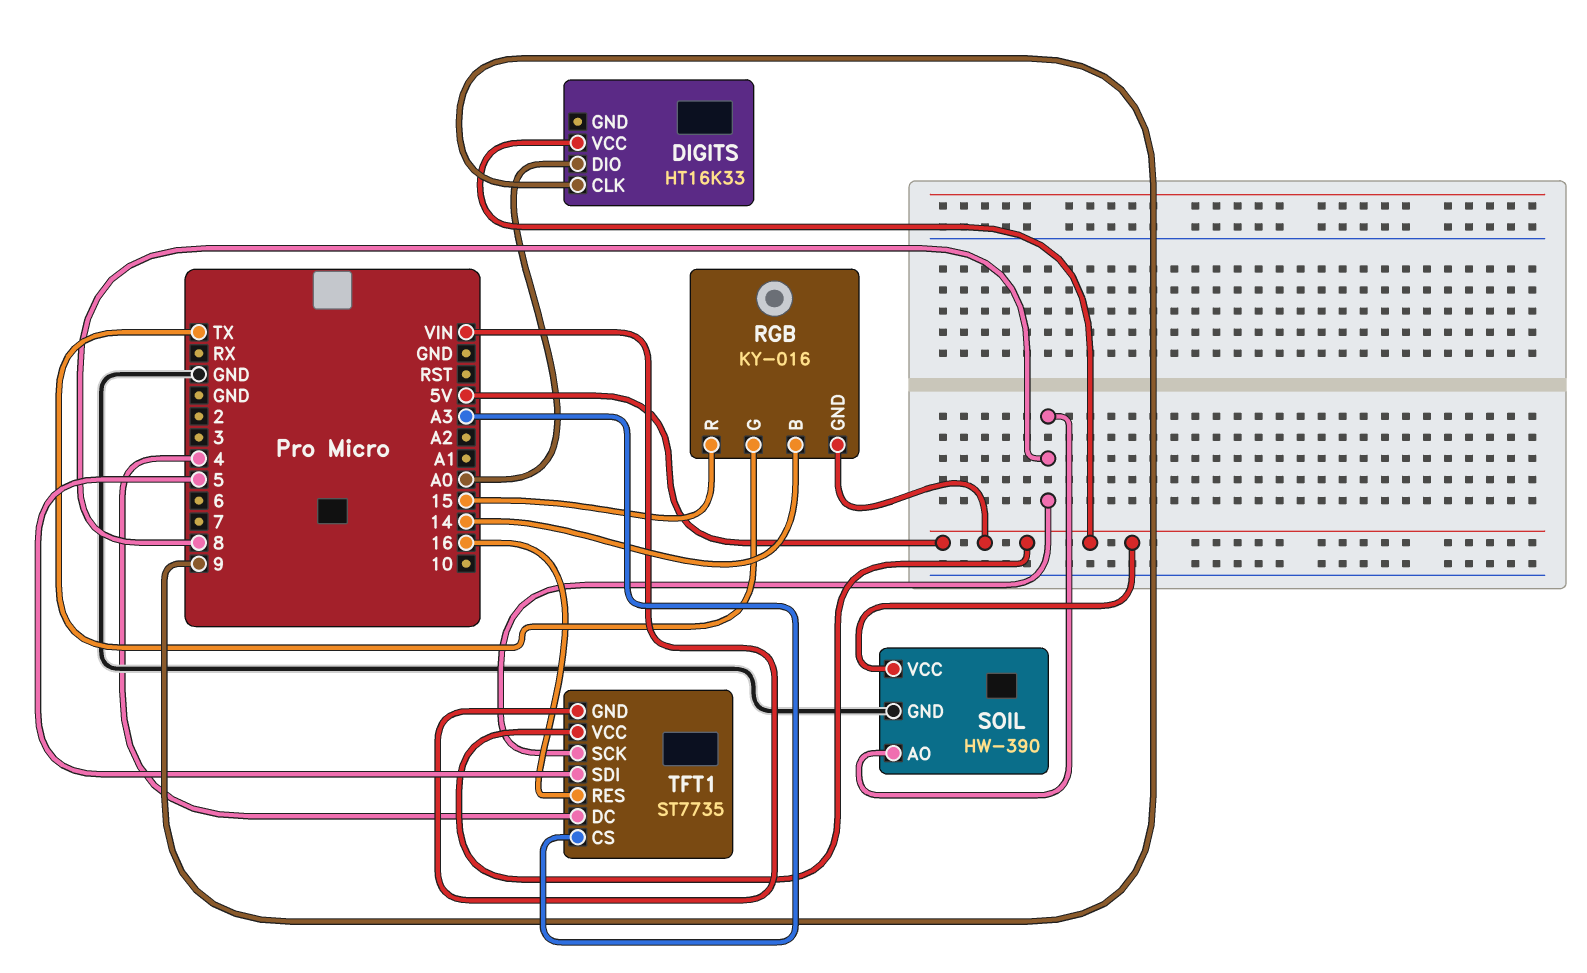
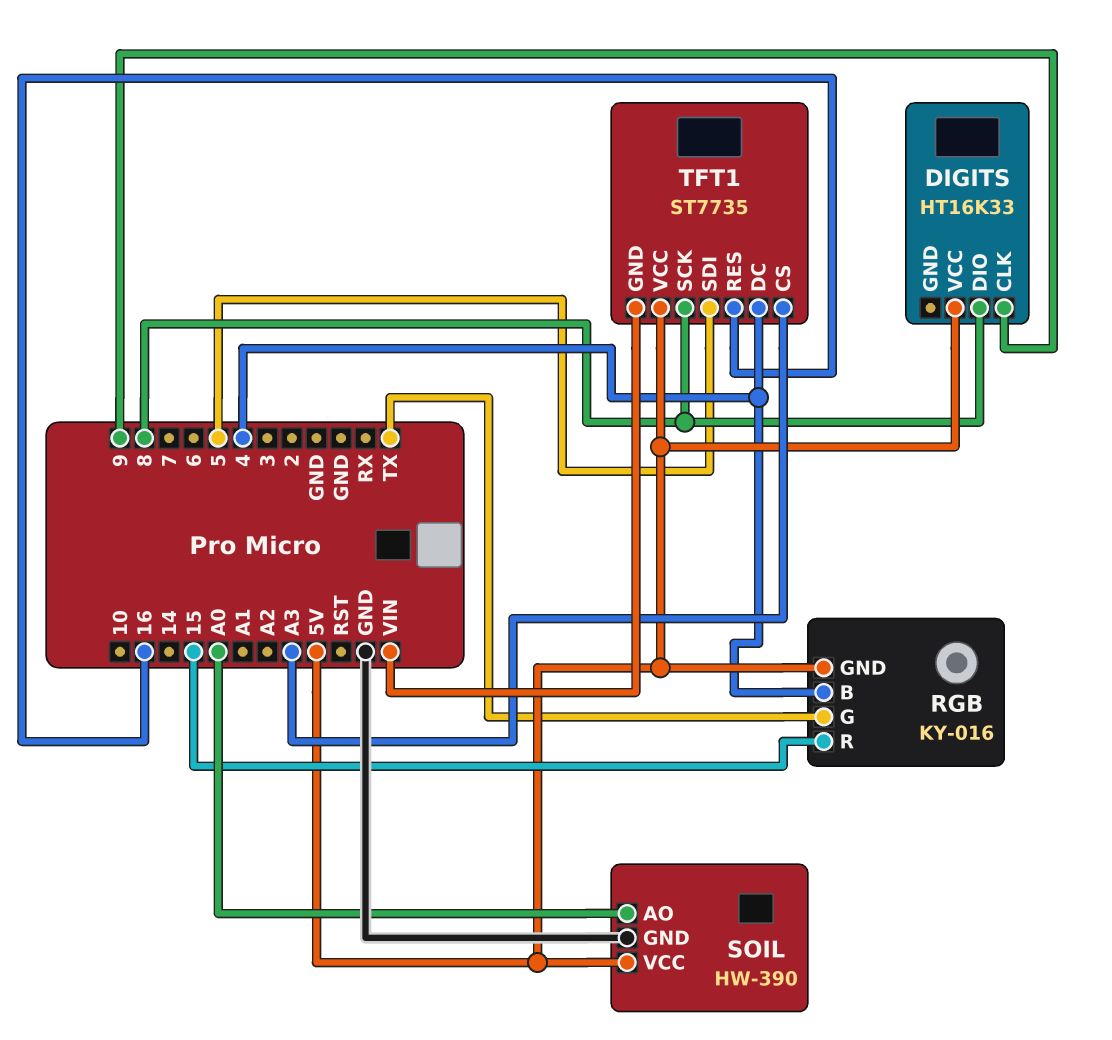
DIGITS pin DIO: A0 -> 8
RGB pin B: 14 -> 4
SOIL pin AO: 8 -> A0

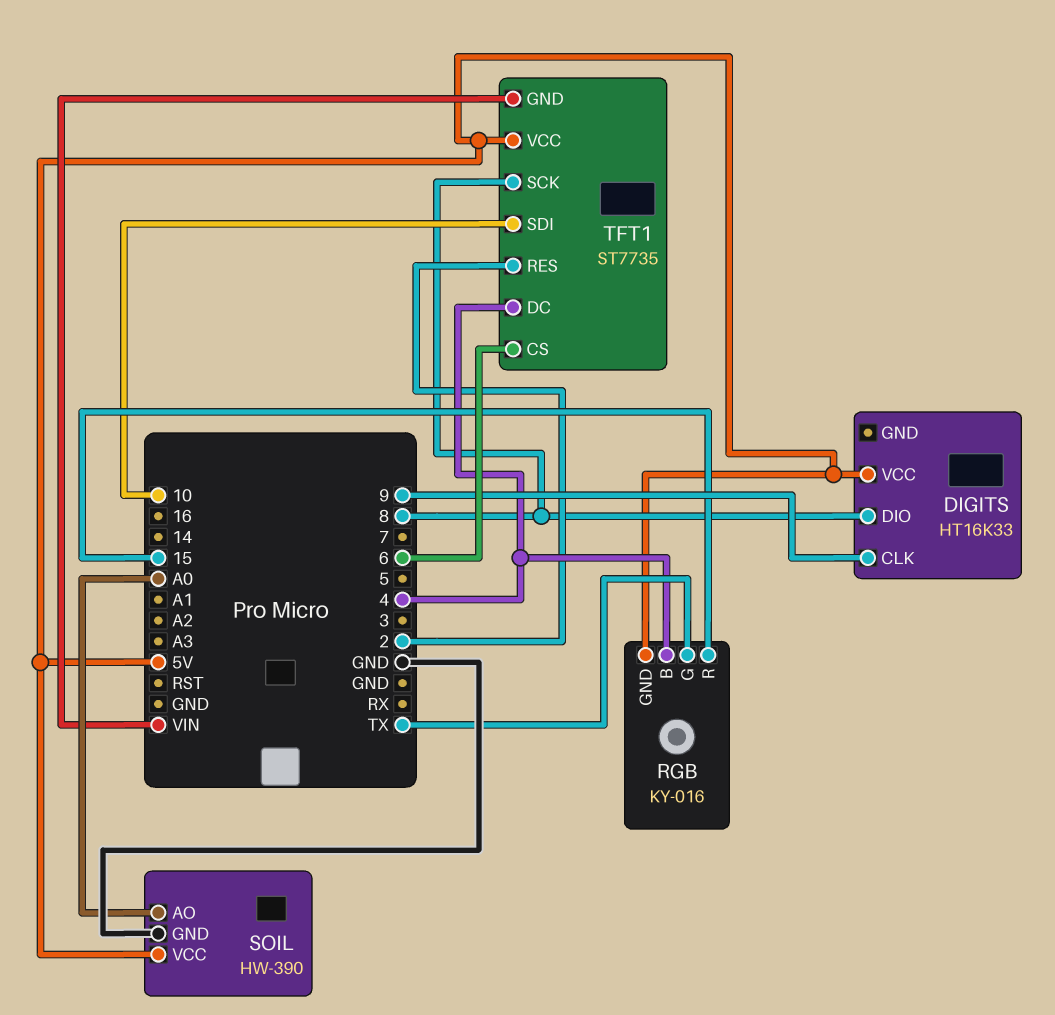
TFT1 pin CS: A3 -> 6
TFT1 pin RES: 16 -> 2
TFT1 pin SDI: 5 -> 10

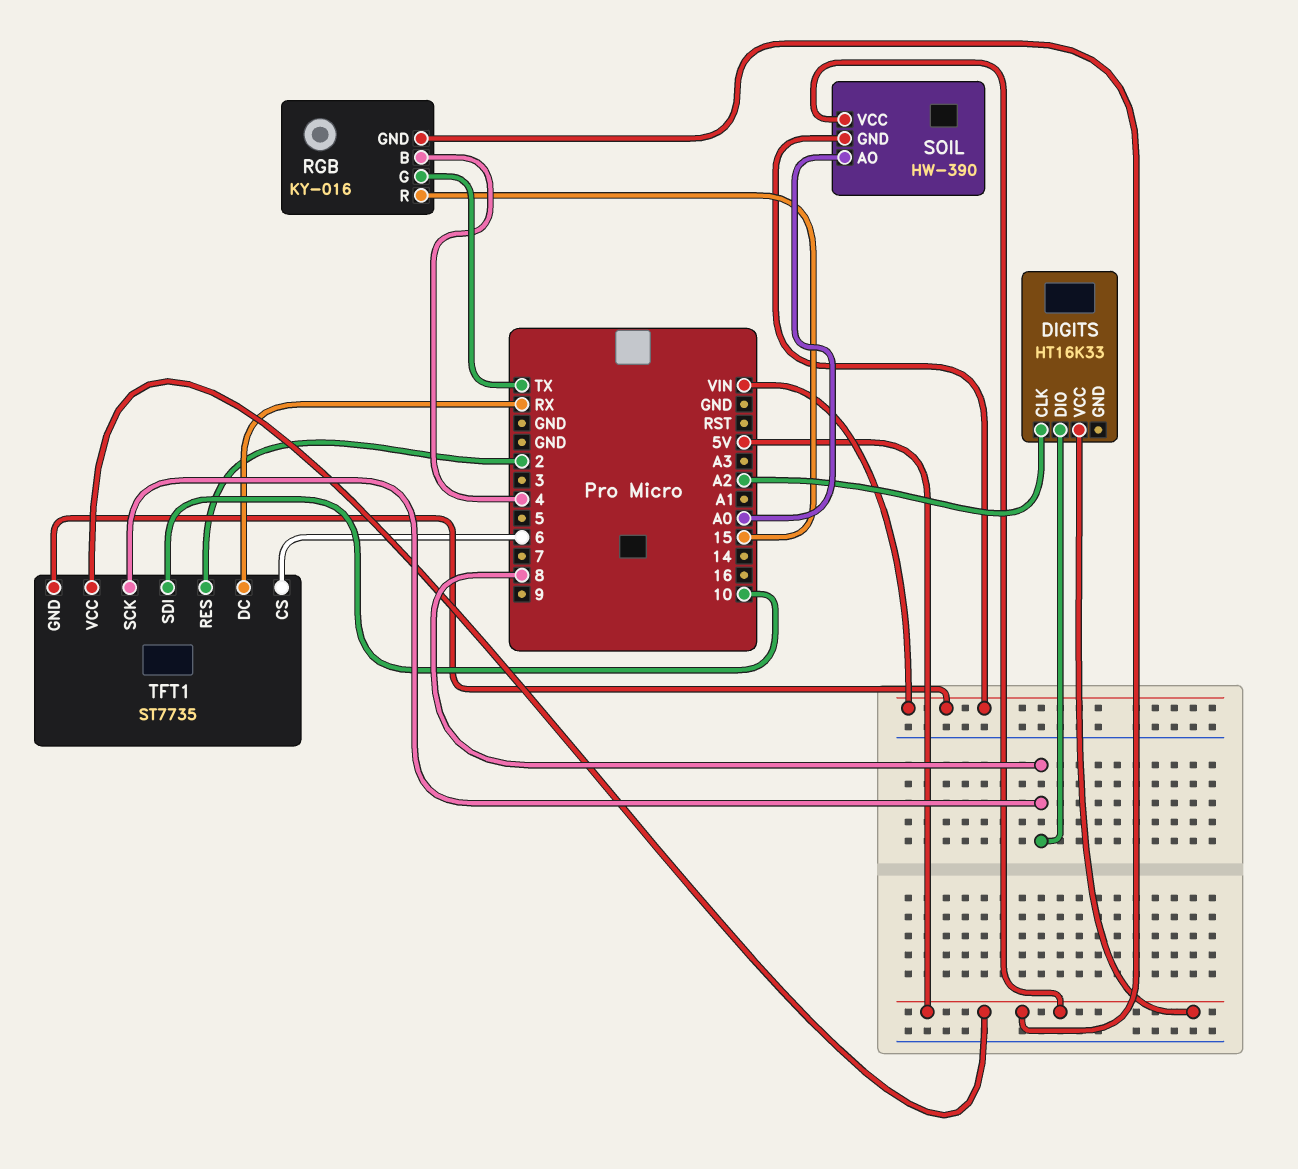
DIGITS pin CLK: 9 -> A2
SOIL pin GND: GND -> VIN
TFT1 pin DC: 4 -> RX

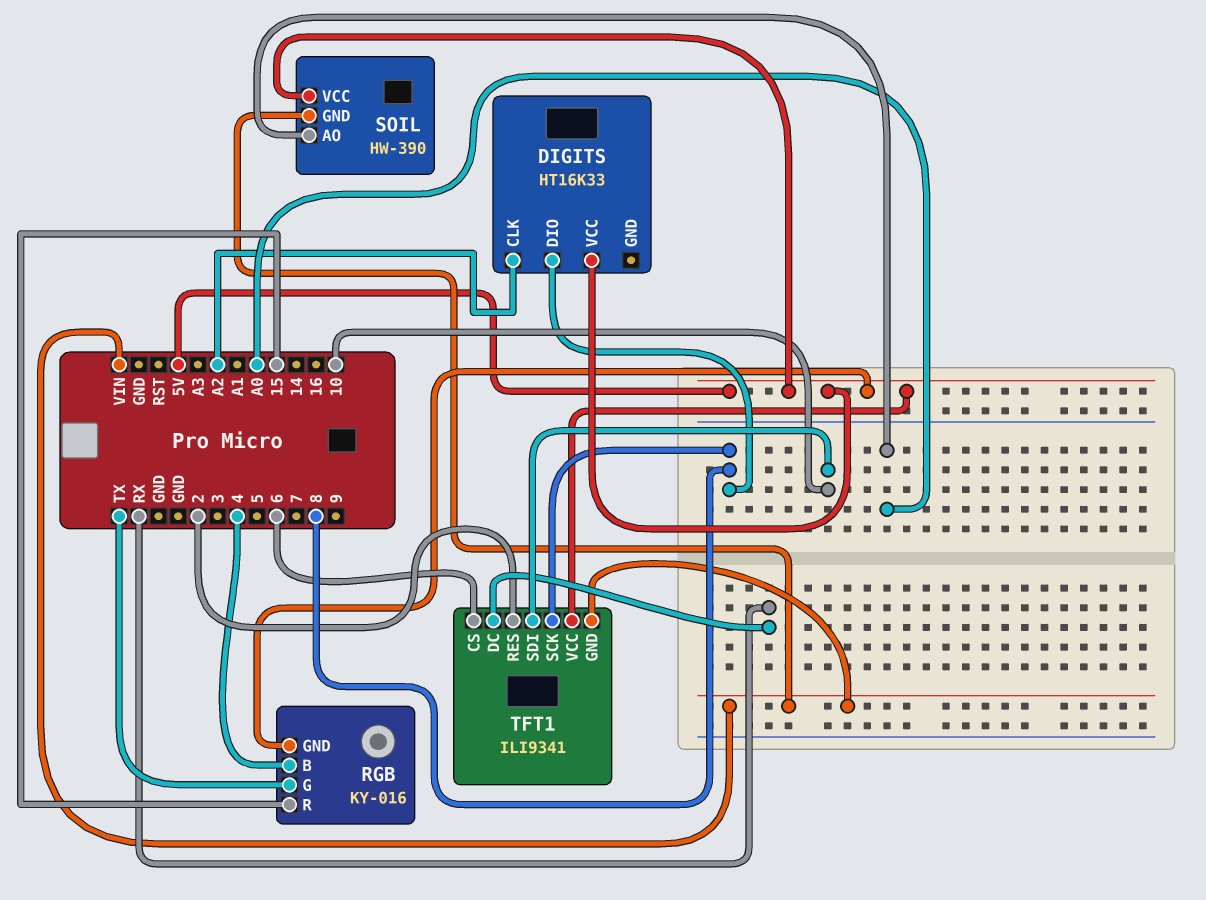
TFT1: ST7735 -> ILI9341

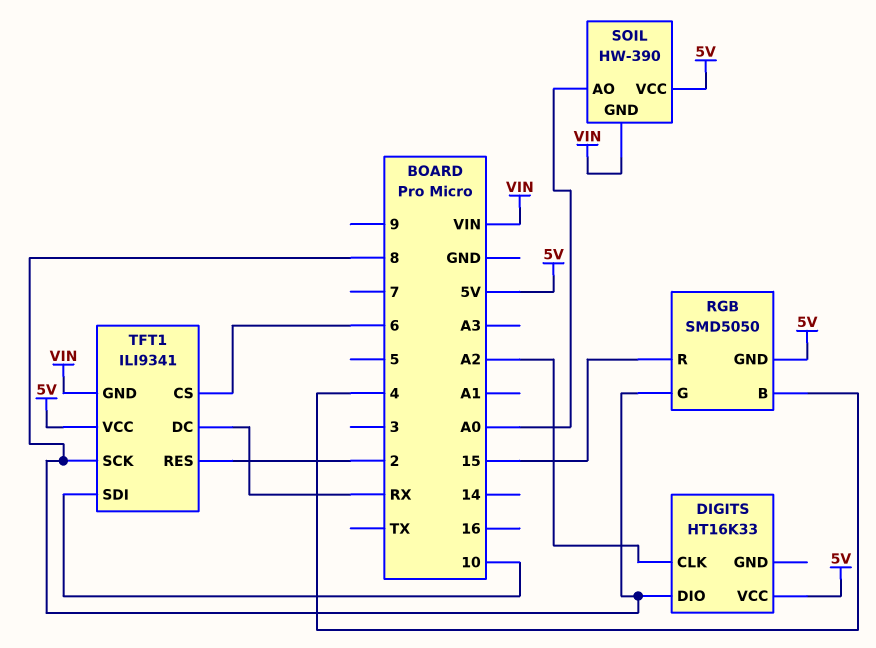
RGB: KY-016 -> SMD5050
RGB pin G: TX -> 8

